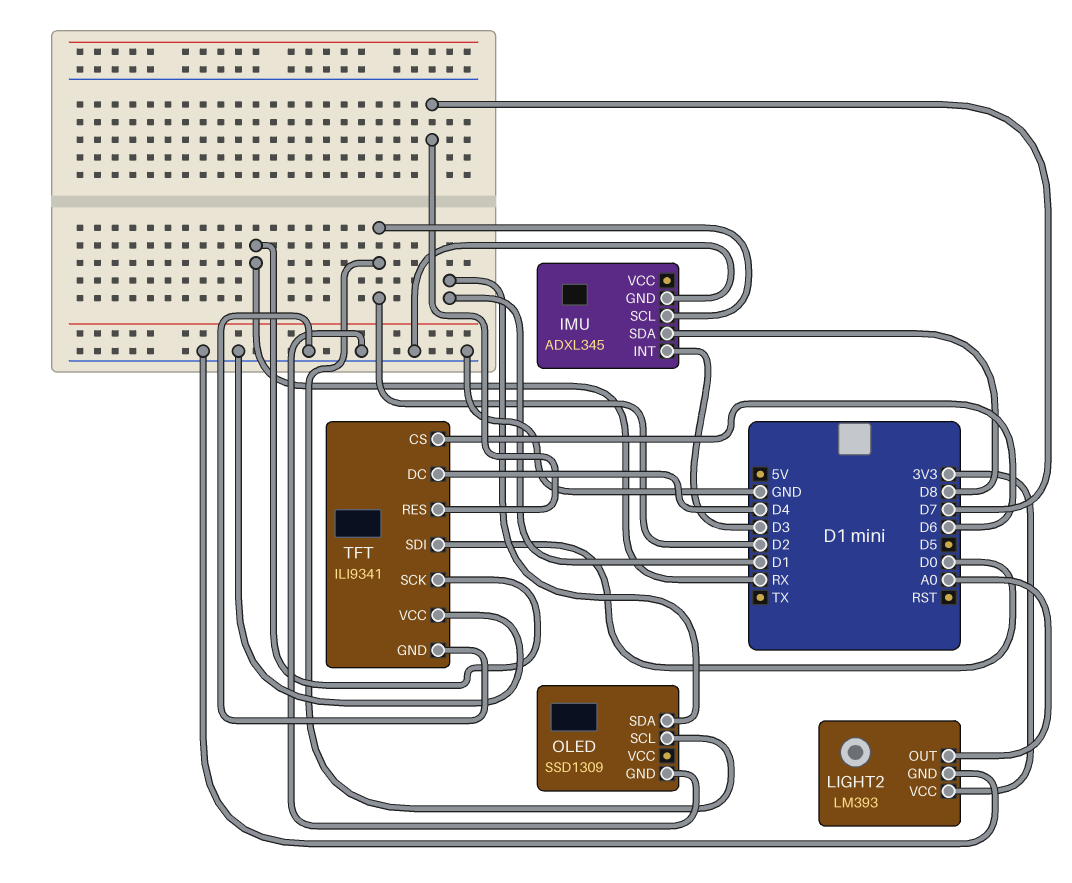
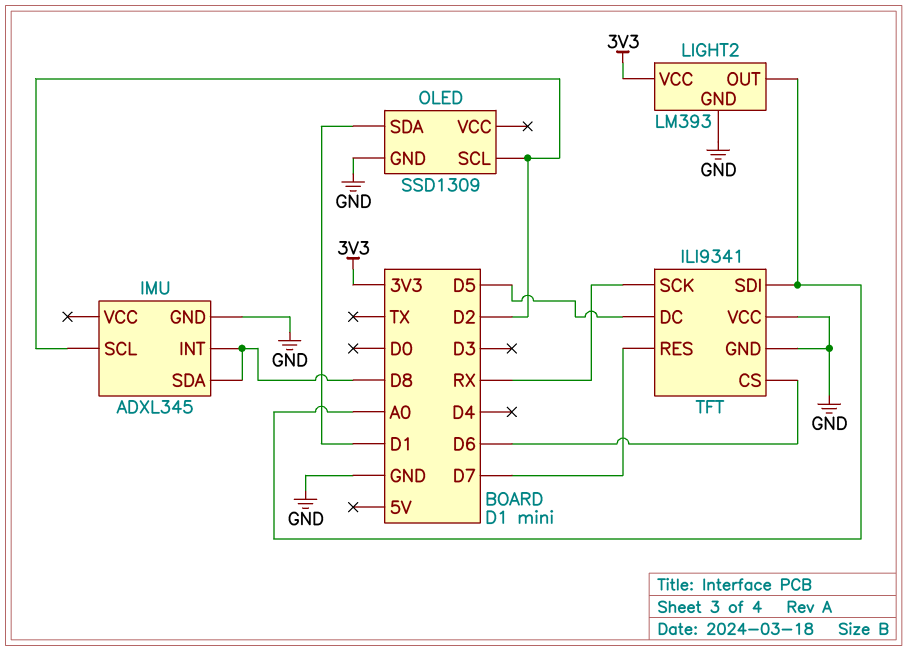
IMU pin INT: D3 -> D8
TFT pin DC: D4 -> D5
TFT pin SDI: D0 -> A0

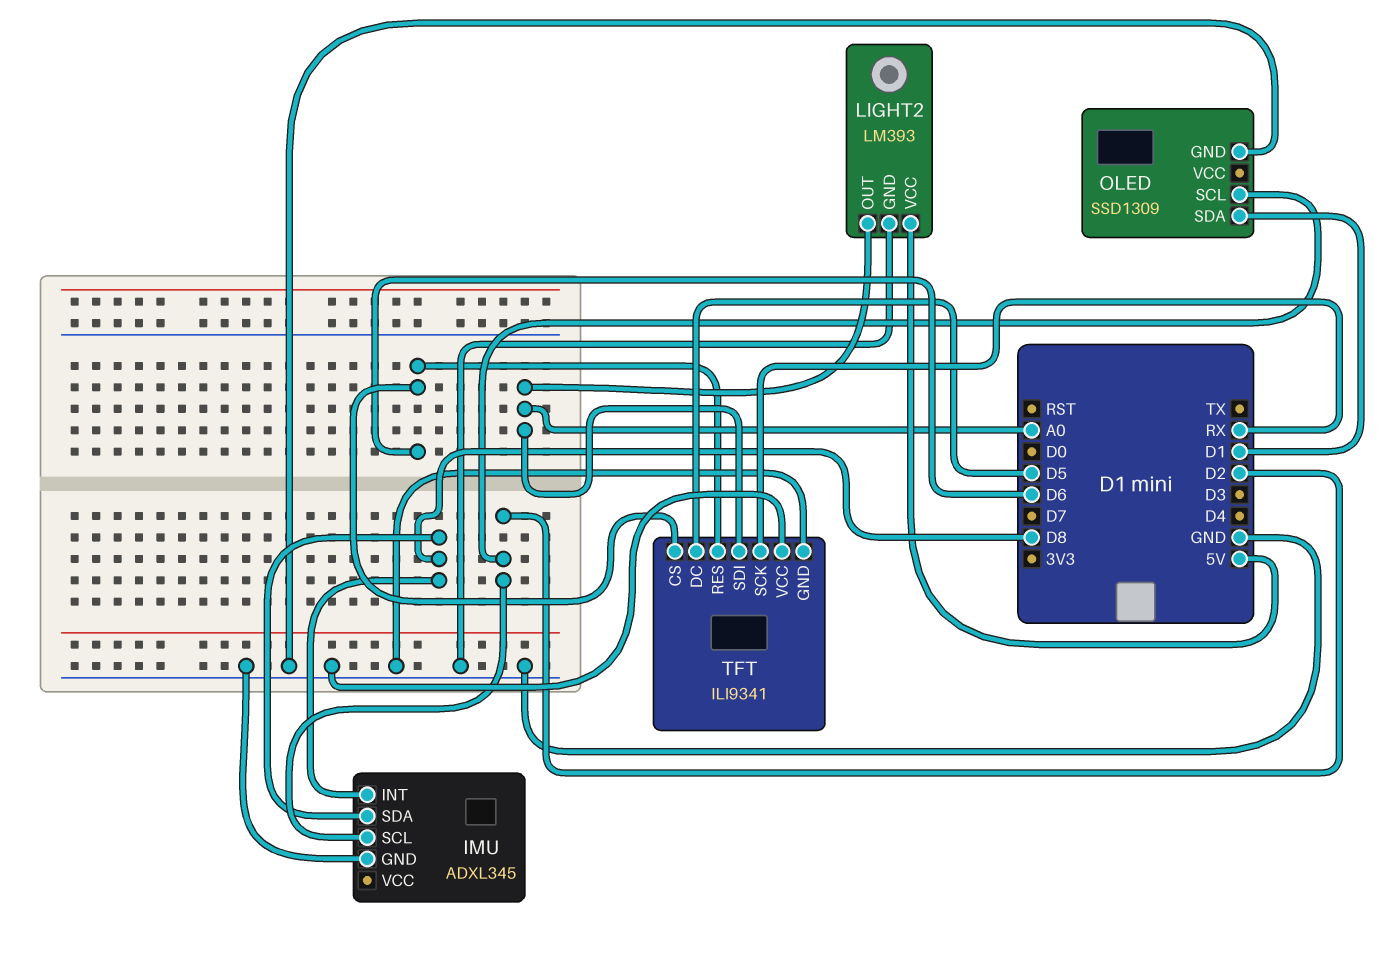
LIGHT2 pin VCC: 3V3 -> 5V
TFT pin RES: D7 -> D6

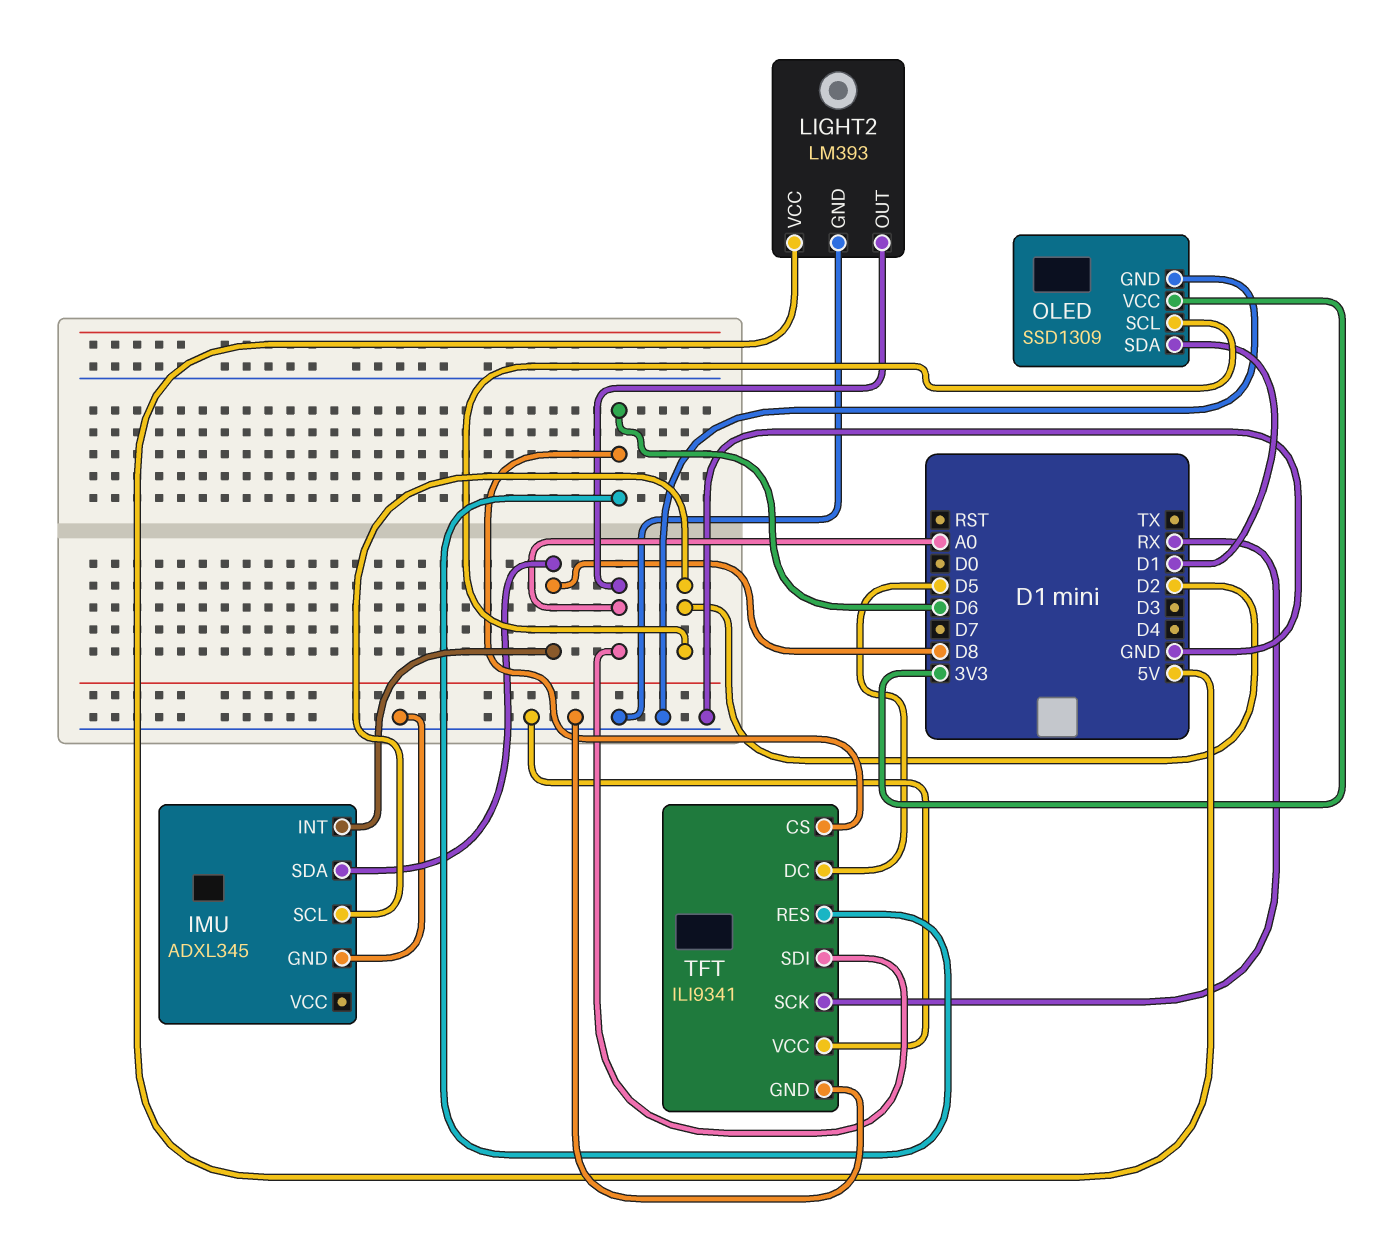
OLED pin VCC: none -> 3V3

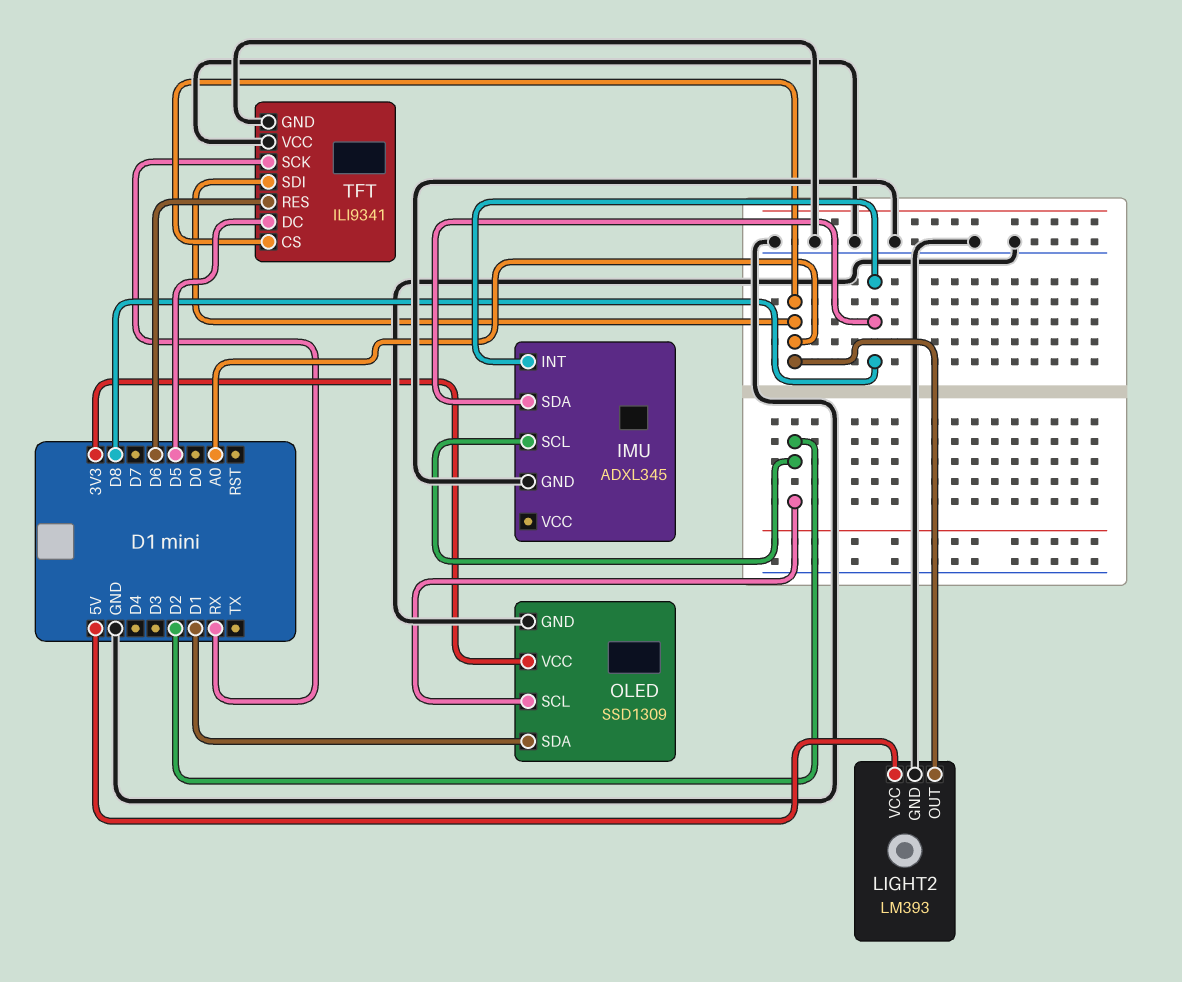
TFT pin CS: D6 -> A0

